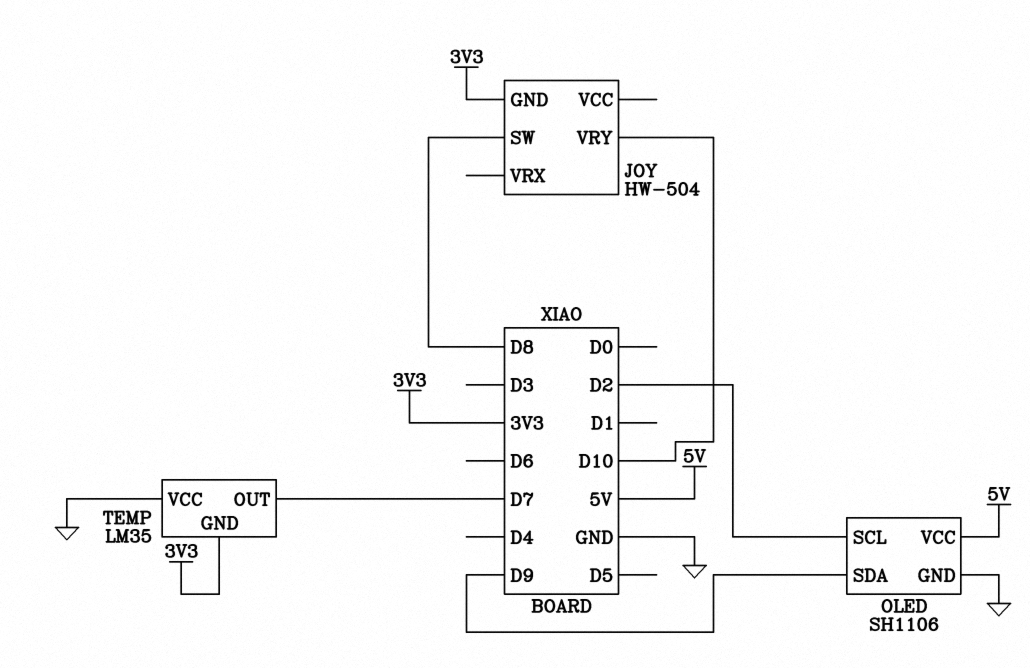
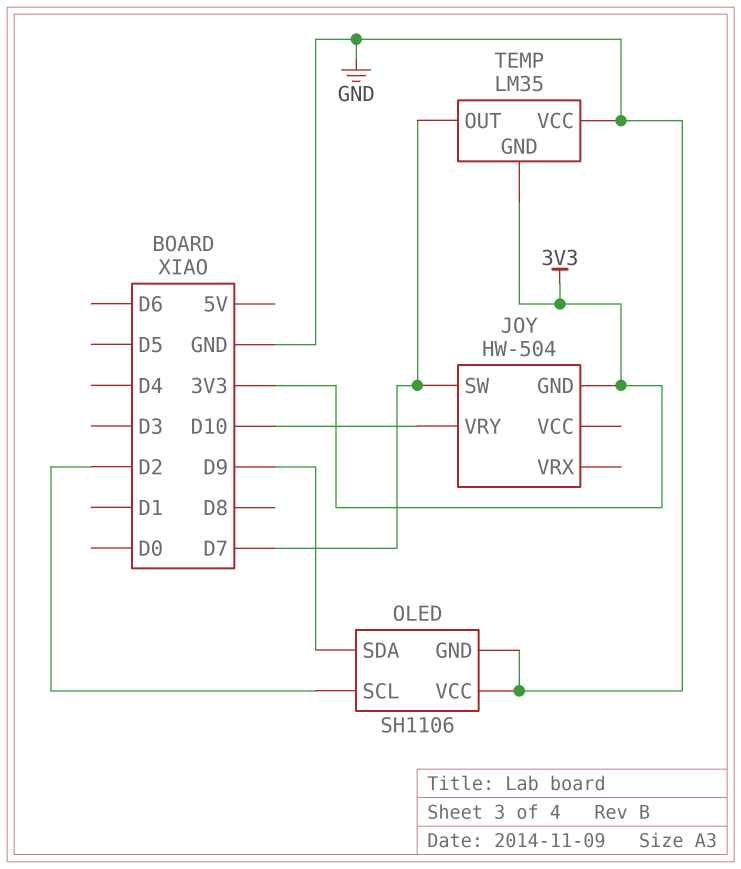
JOY pin SW: D8 -> D7
OLED pin VCC: 5V -> GND

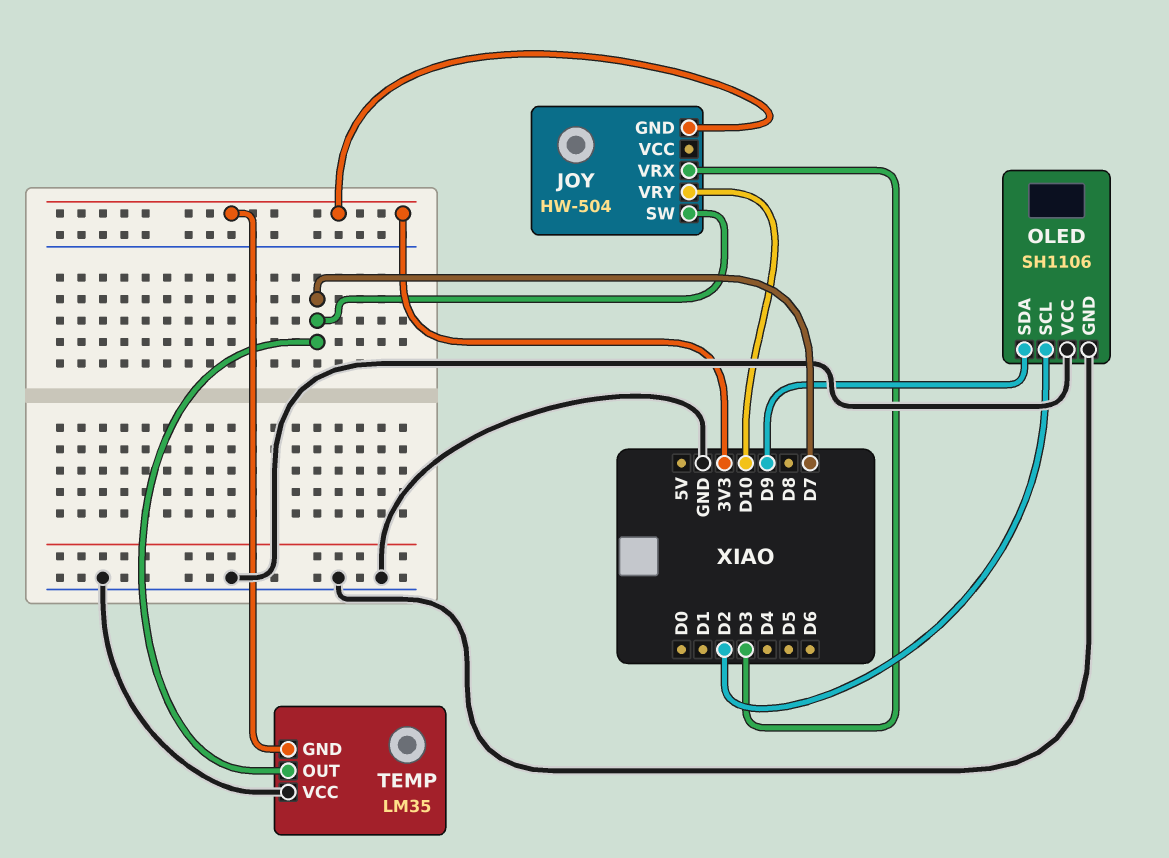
JOY pin VRX: none -> D3

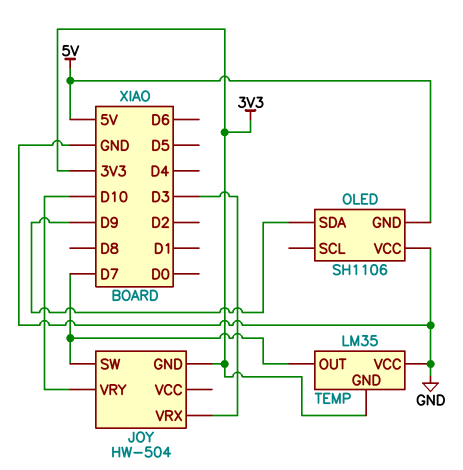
OLED pin GND: GND -> 5V
OLED pin SCL: D2 -> none

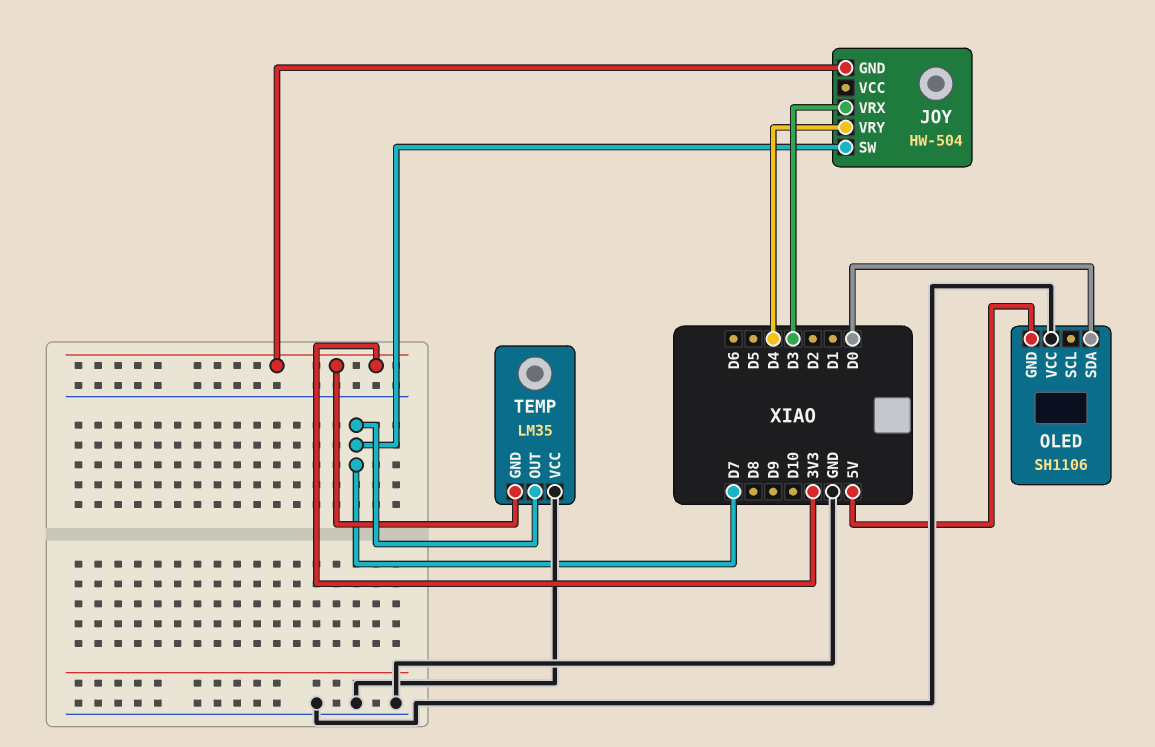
JOY pin VRY: D10 -> D4
OLED pin SDA: D9 -> D0

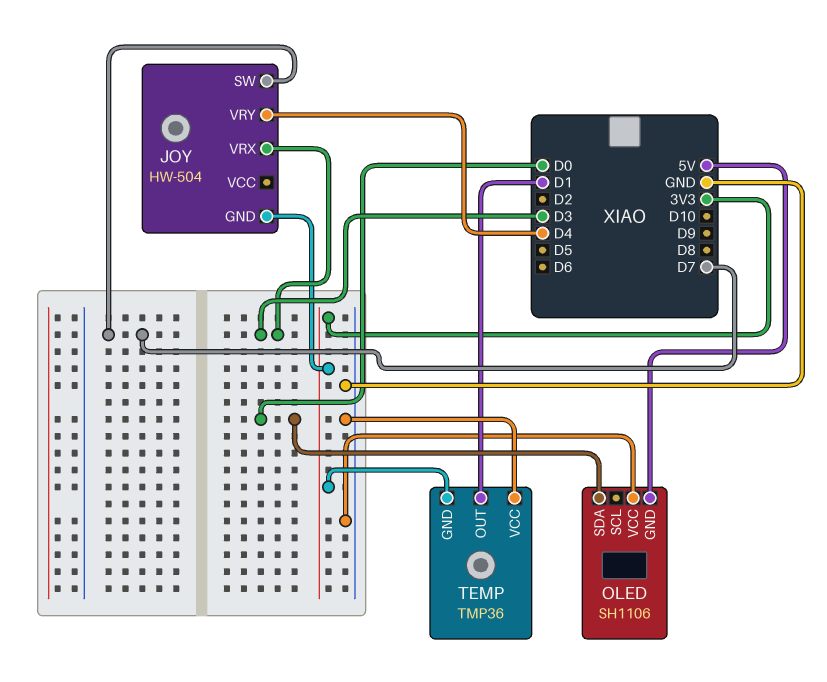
TEMP: LM35 -> TMP36
TEMP pin OUT: D7 -> D1

